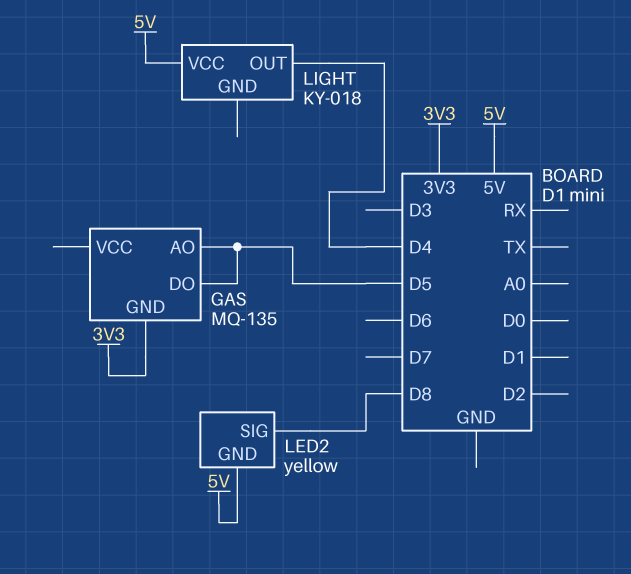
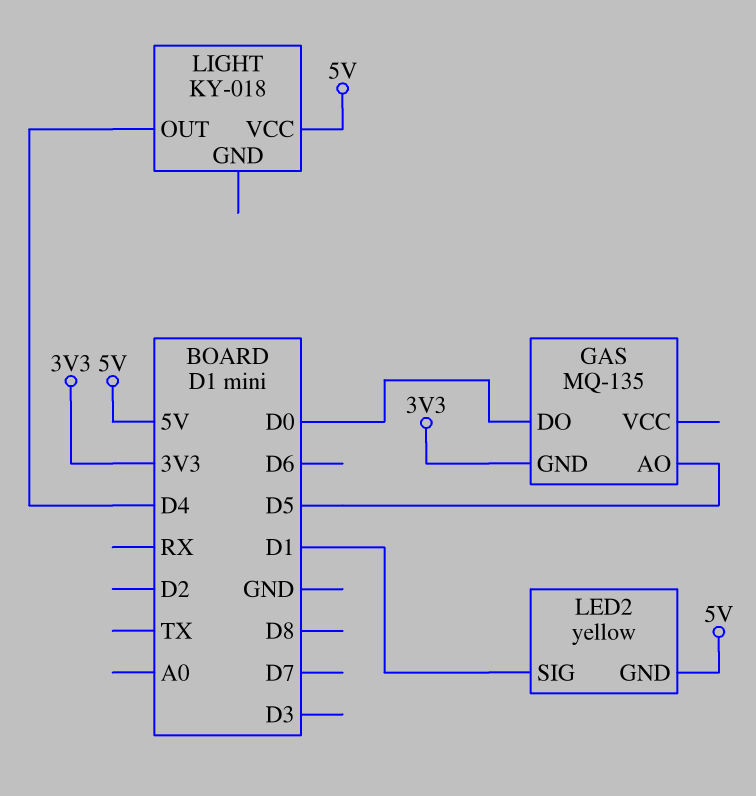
GAS pin DO: D5 -> D0
LED2 pin SIG: D8 -> D1

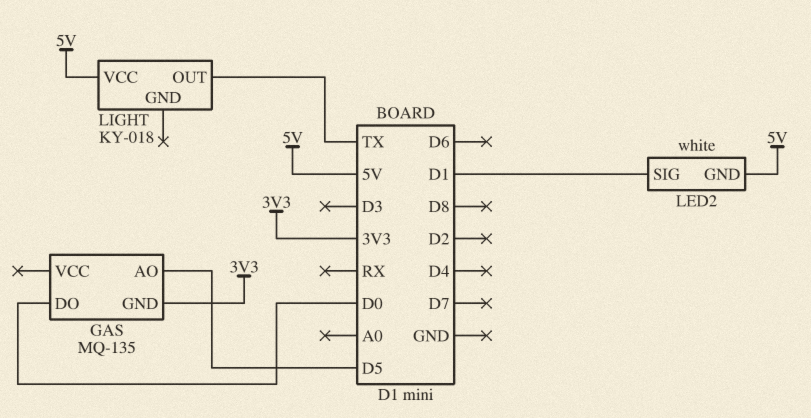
LED2: yellow -> white
LIGHT pin OUT: D4 -> TX

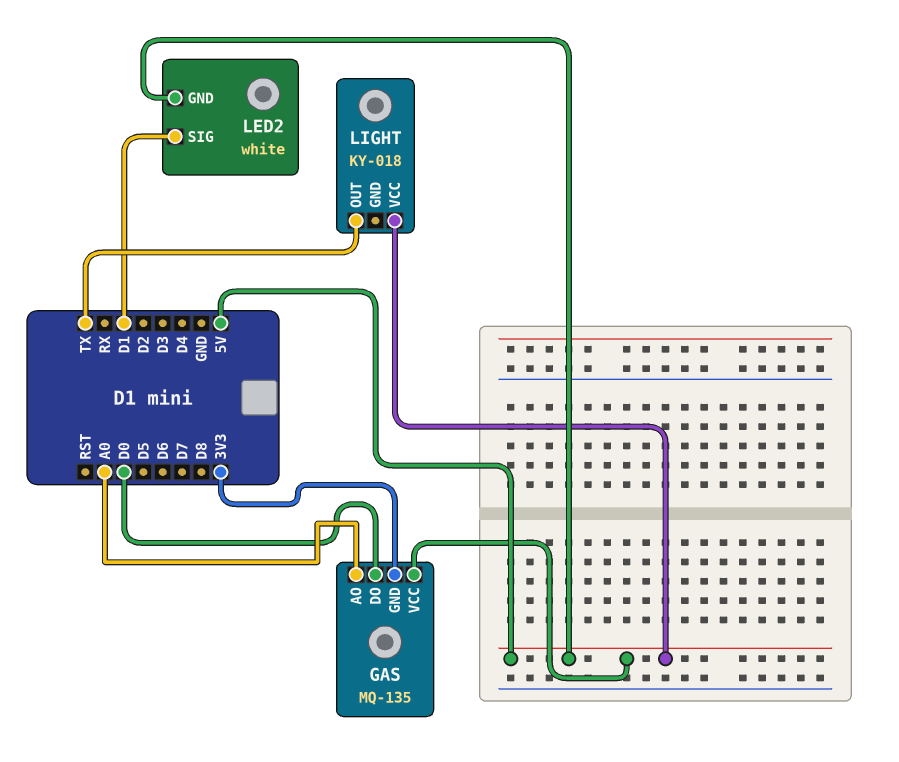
GAS pin AO: D5 -> A0
GAS pin VCC: none -> 5V

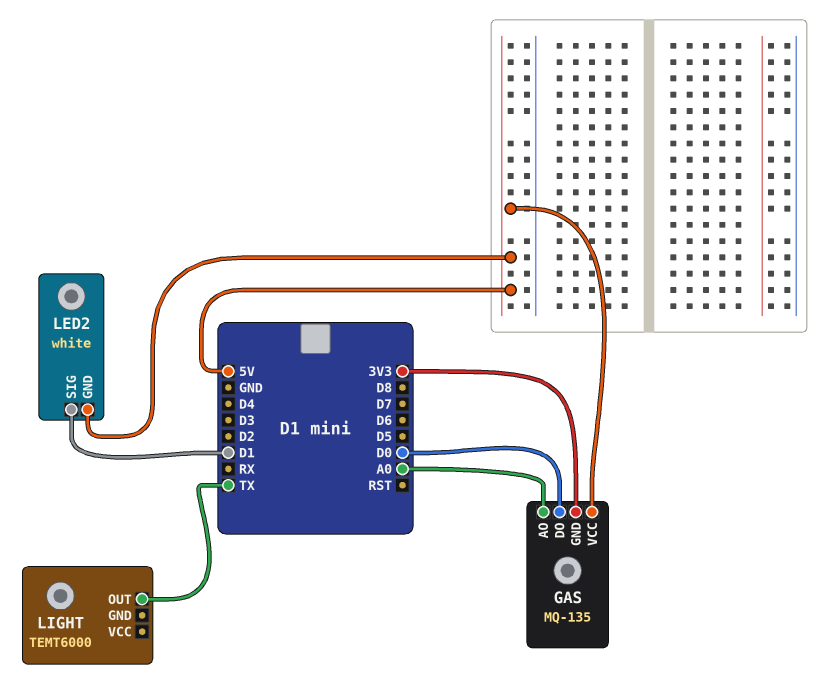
LIGHT: KY-018 -> TEMT6000
LIGHT pin VCC: 5V -> none

